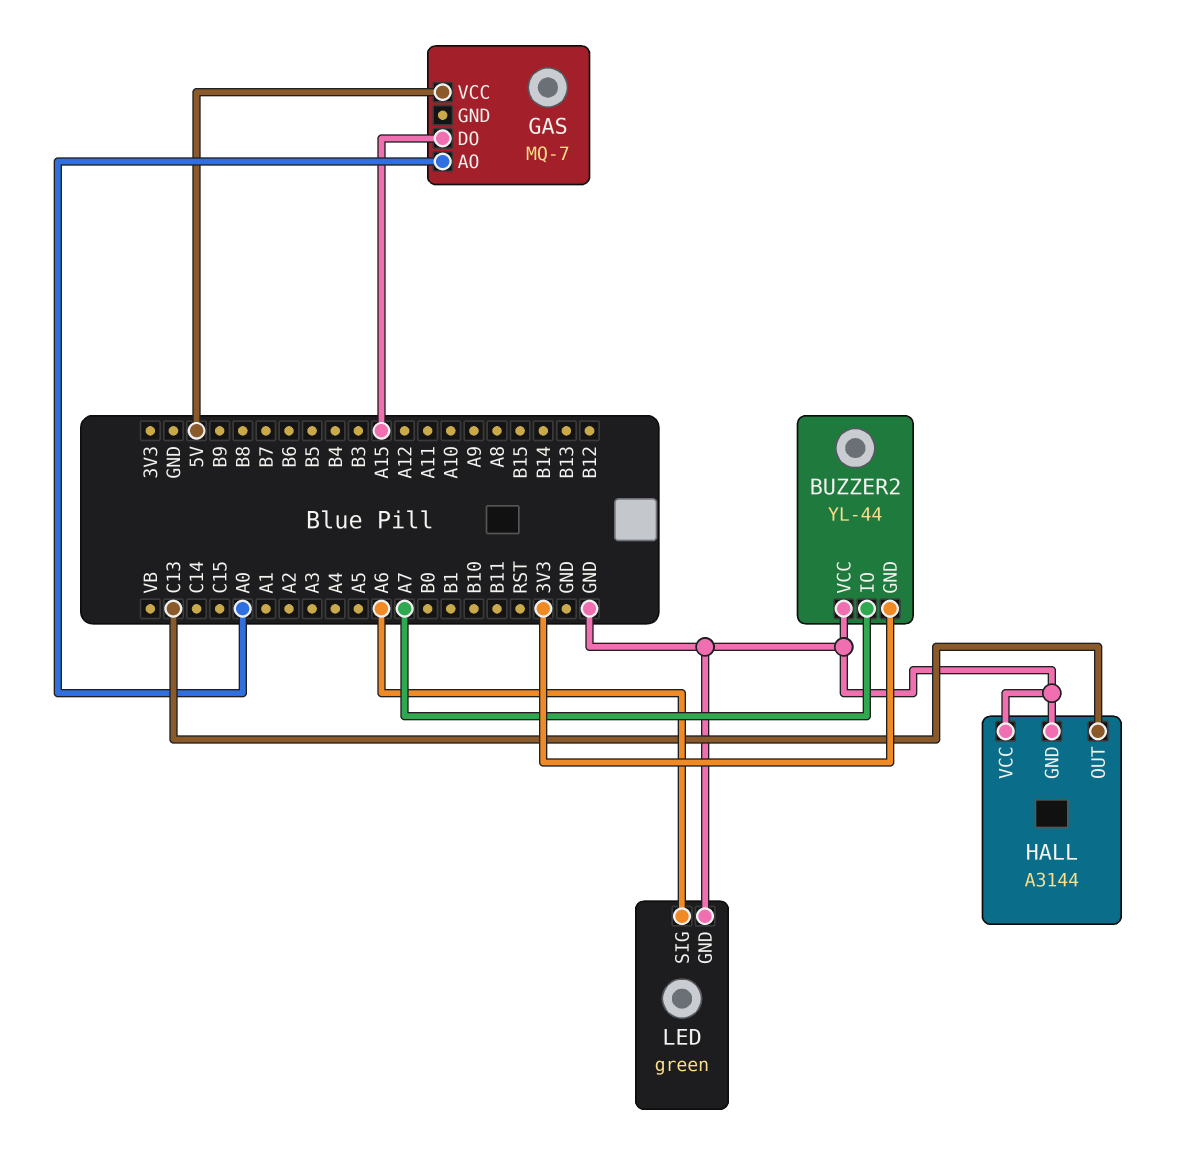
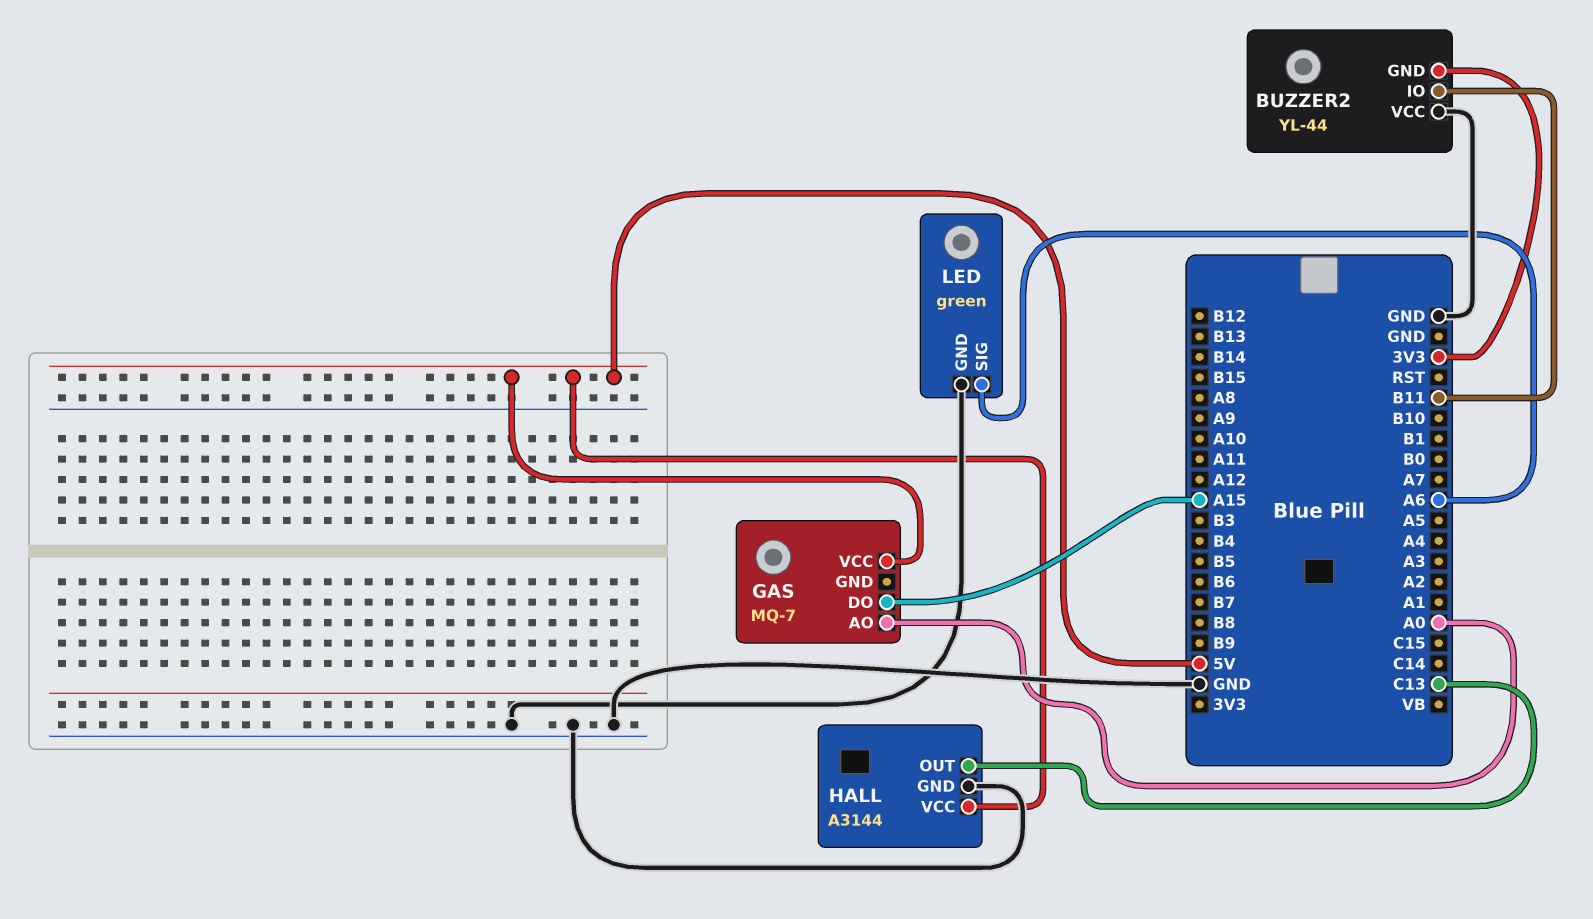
BUZZER2 pin IO: A7 -> B11
HALL pin VCC: GND -> 5V

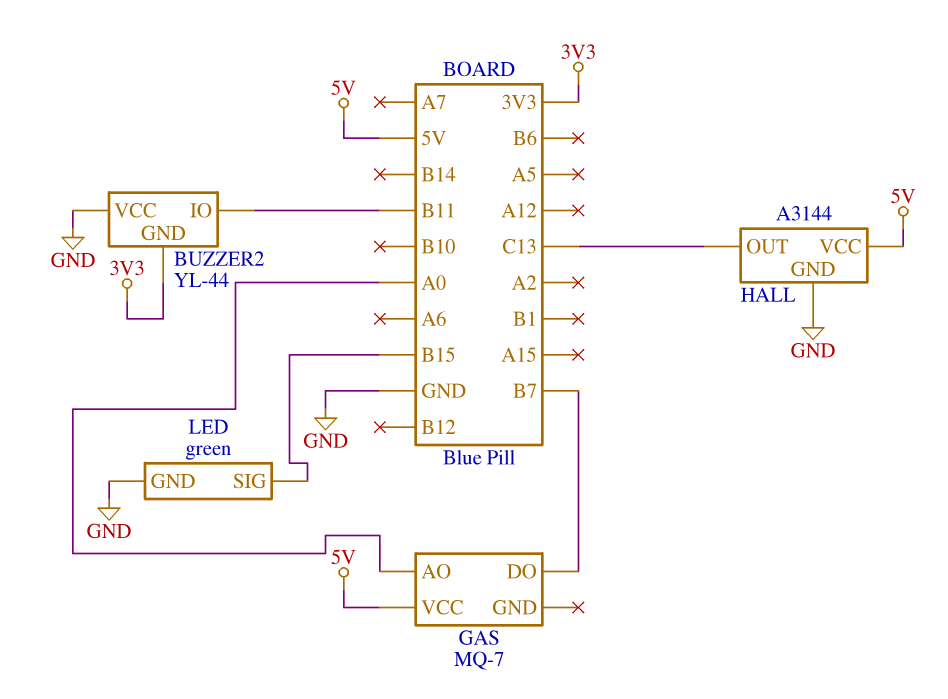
GAS pin DO: A15 -> B7
LED pin SIG: A6 -> B15

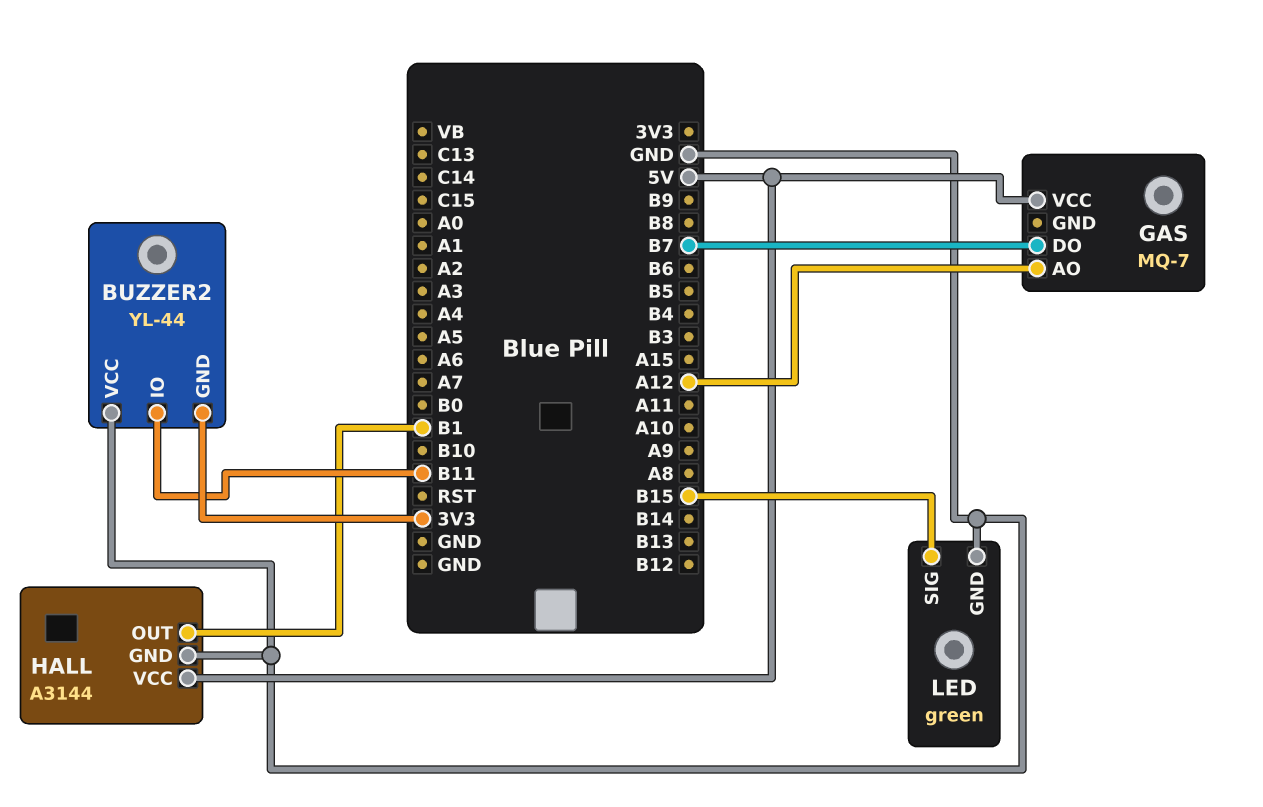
GAS pin AO: A0 -> A12
HALL pin OUT: C13 -> B1

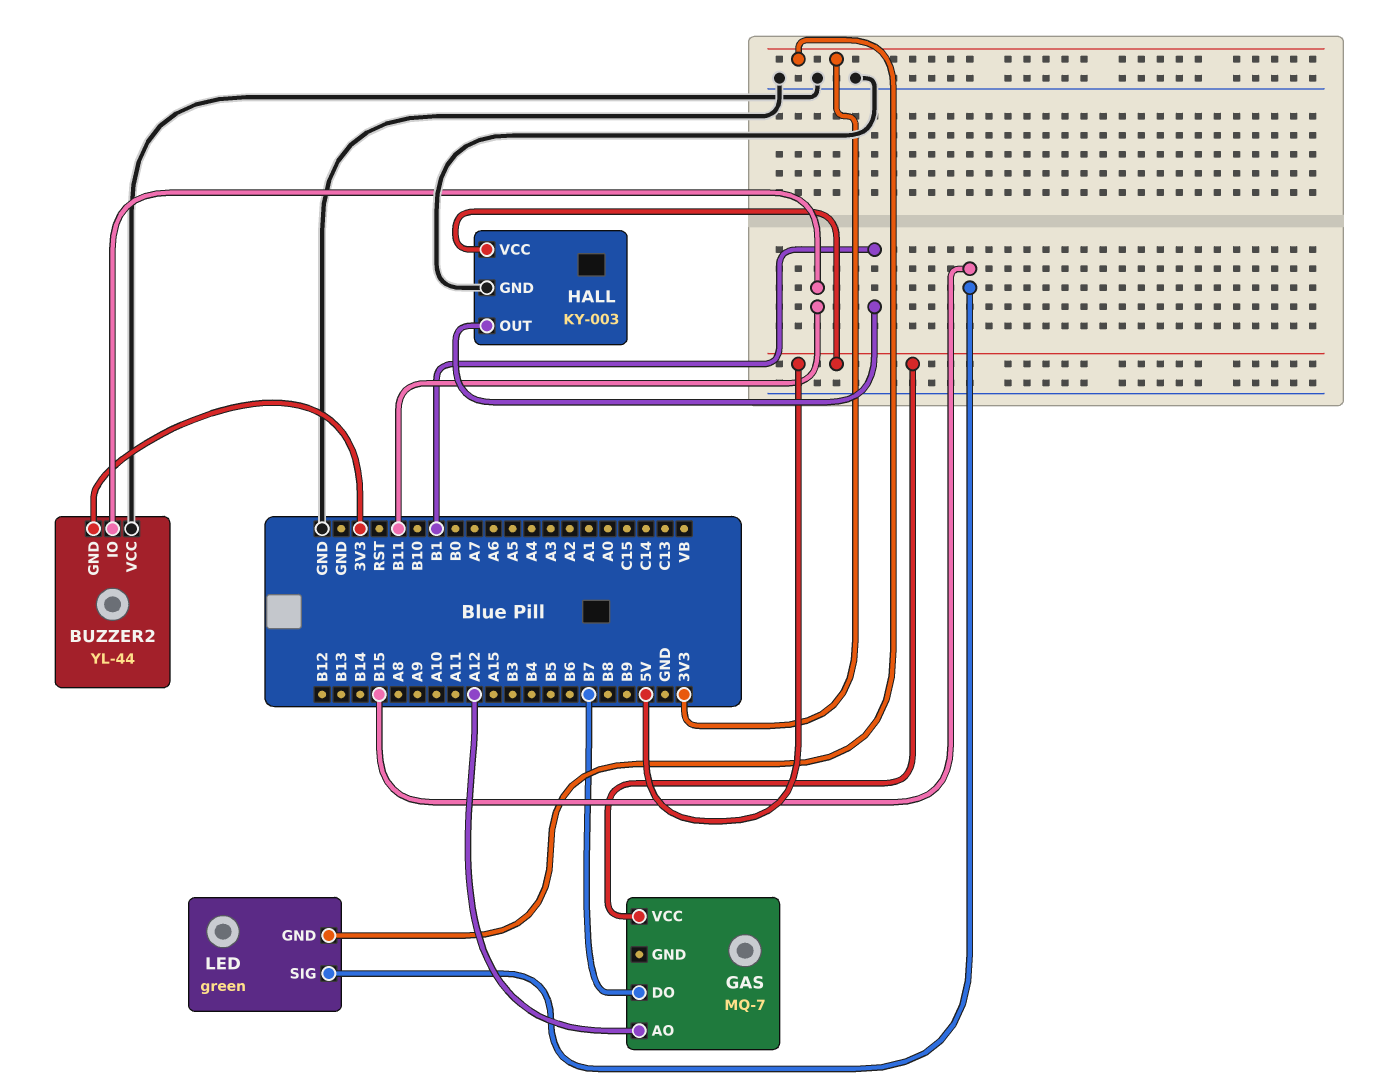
HALL: A3144 -> KY-003
LED pin GND: GND -> 3V3

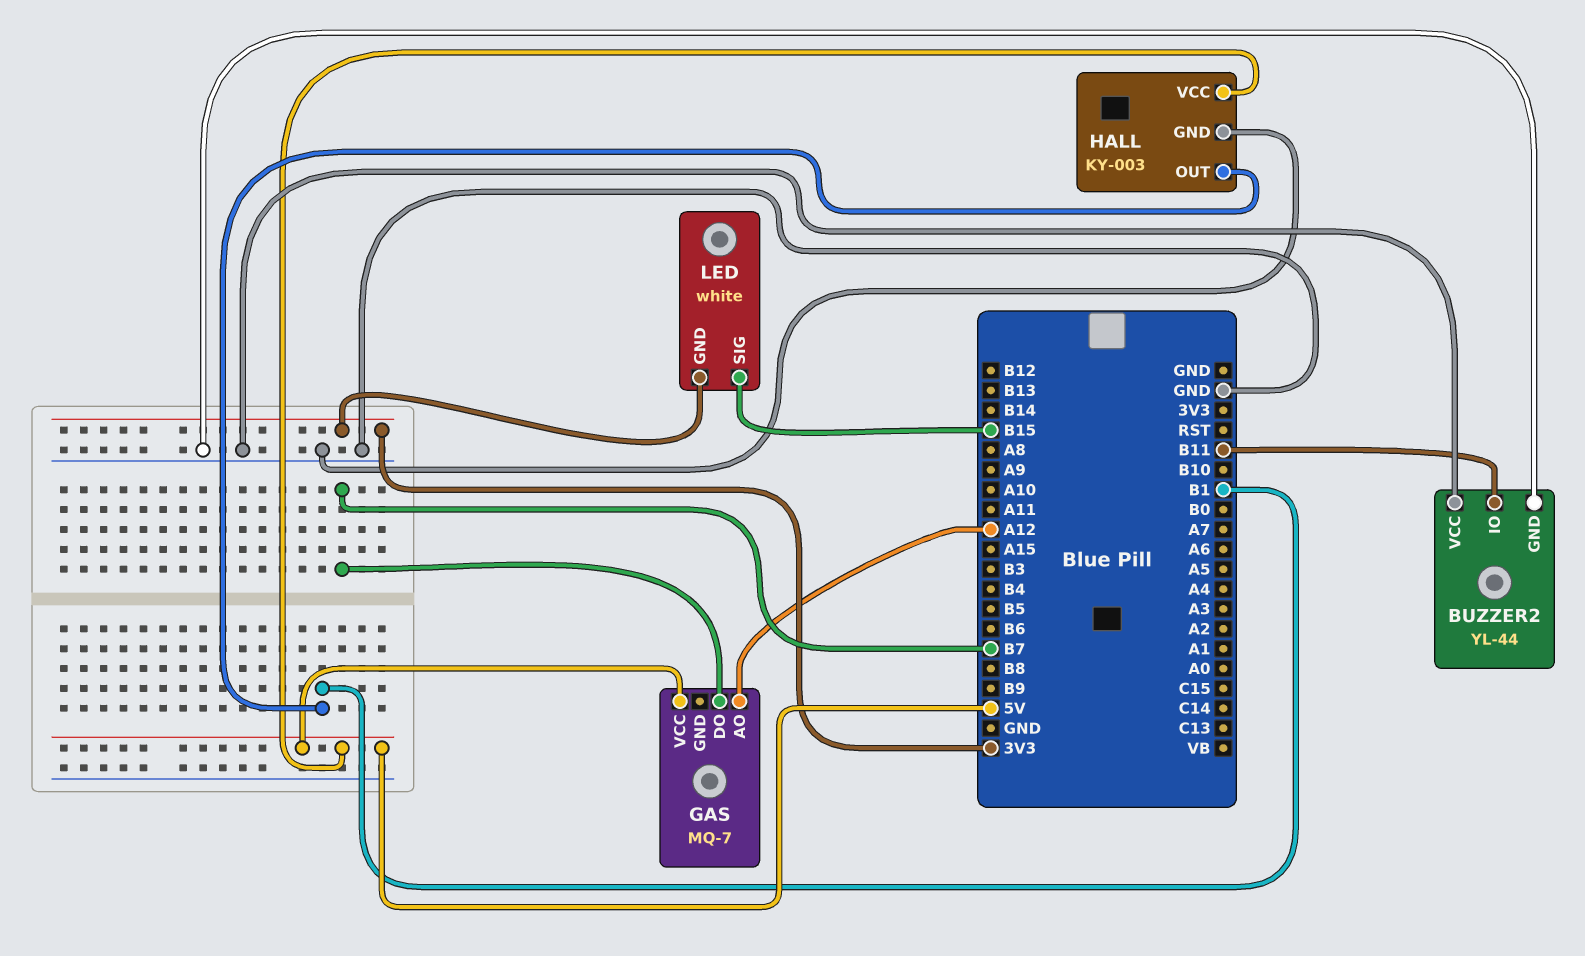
BUZZER2 pin GND: 3V3 -> GND
LED: green -> white

